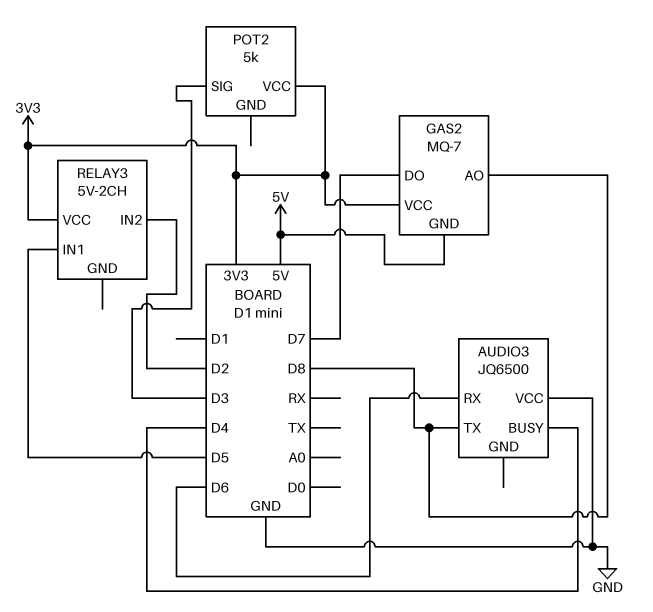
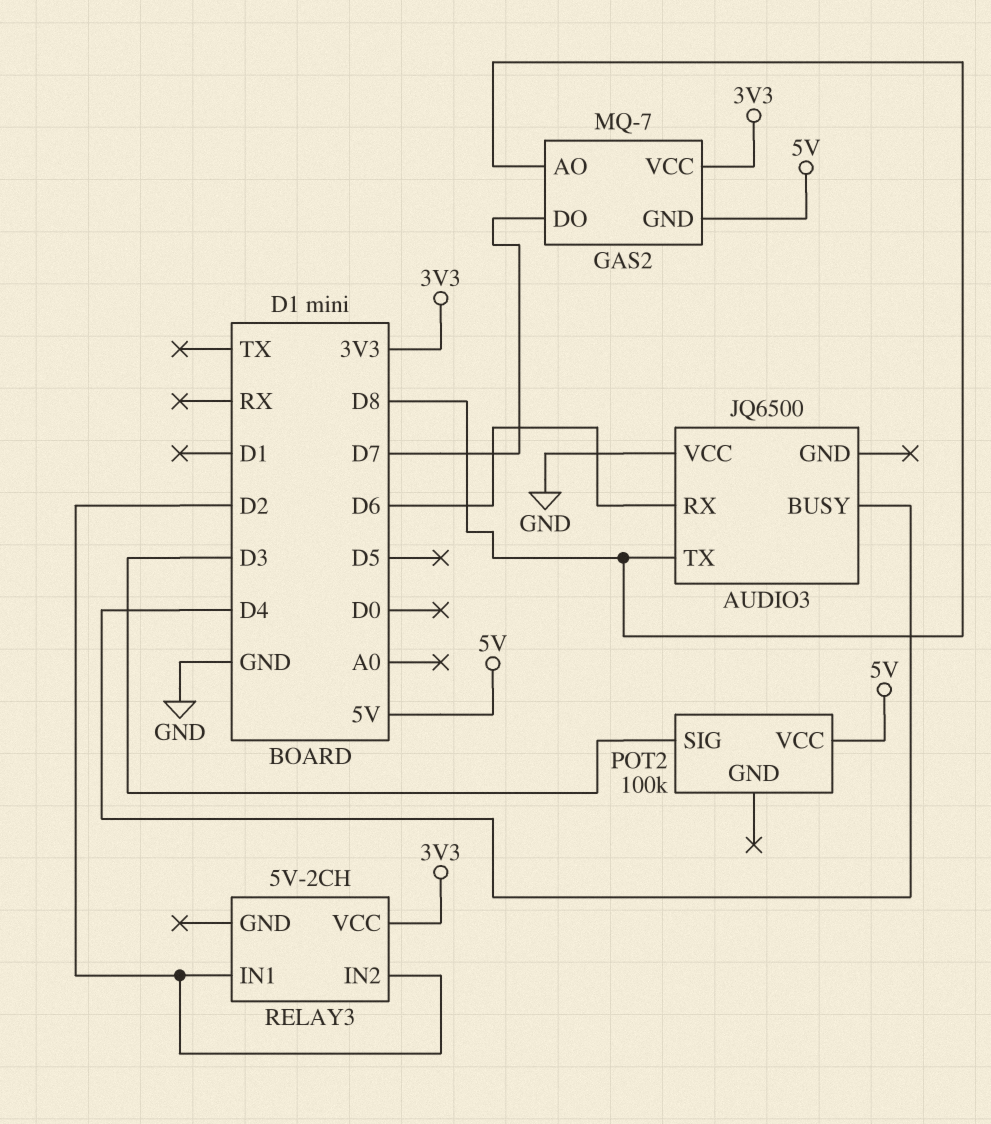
POT2: 5k -> 100k
POT2 pin VCC: 3V3 -> 5V
RELAY3 pin IN1: D5 -> D2

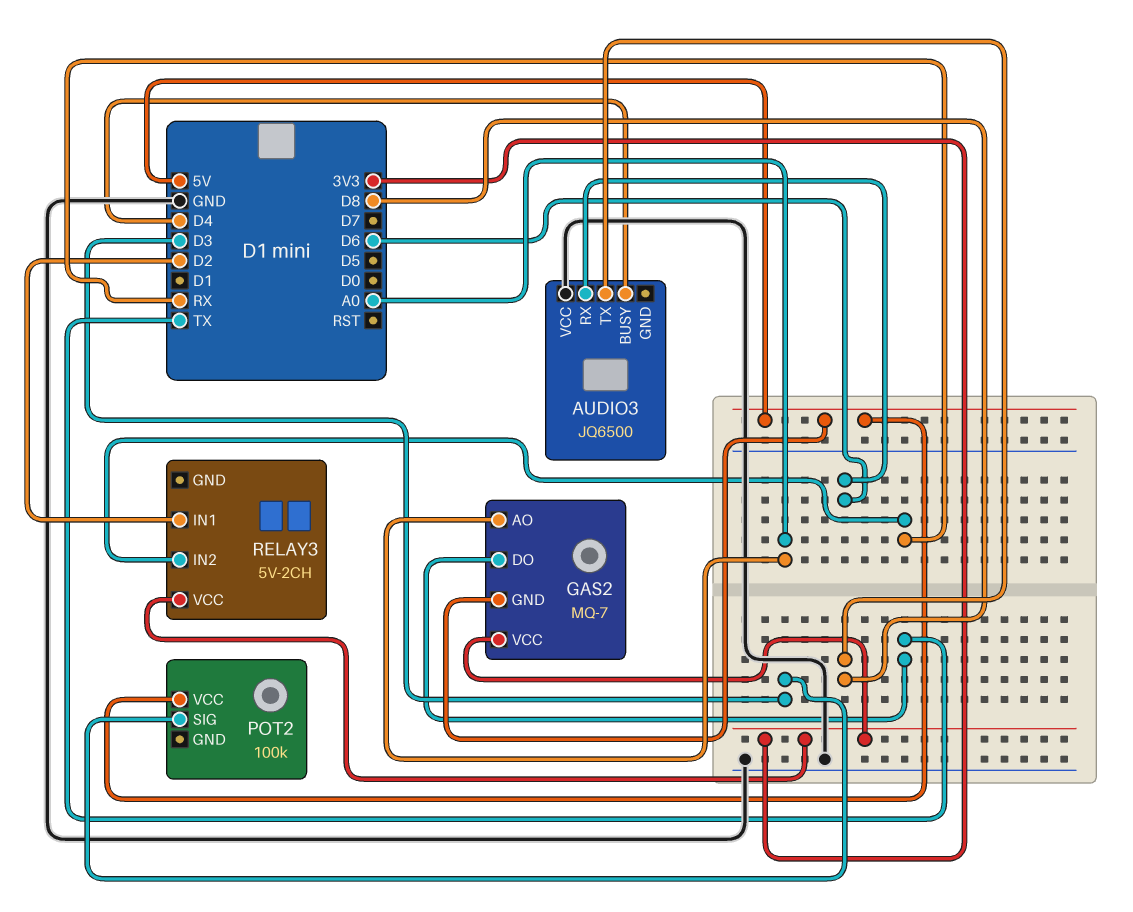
GAS2 pin AO: D8 -> A0
GAS2 pin DO: D7 -> TX
RELAY3 pin IN2: D2 -> RX

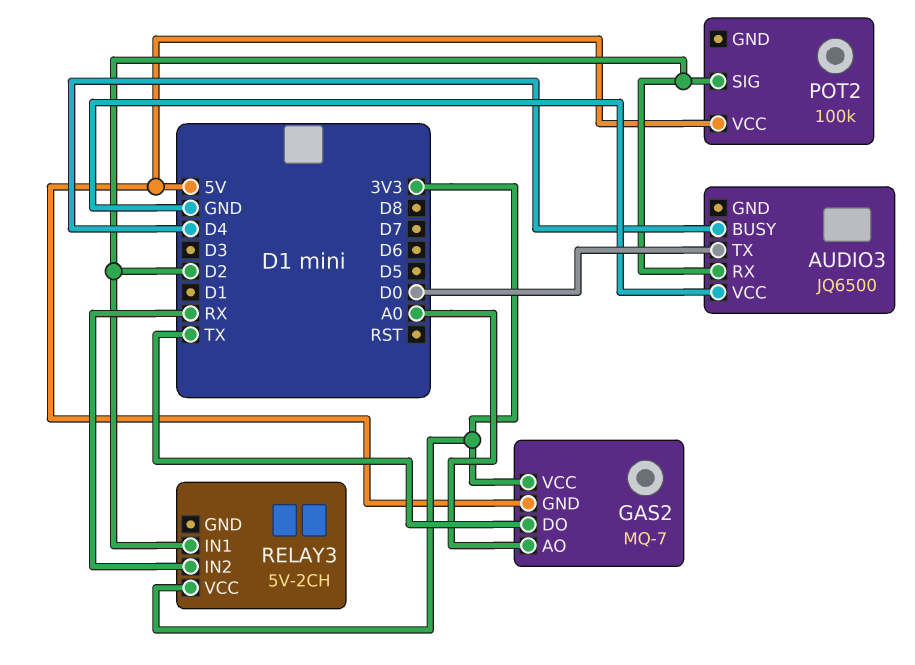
AUDIO3 pin RX: D6 -> D2
AUDIO3 pin TX: D8 -> D0
POT2 pin SIG: D3 -> D2

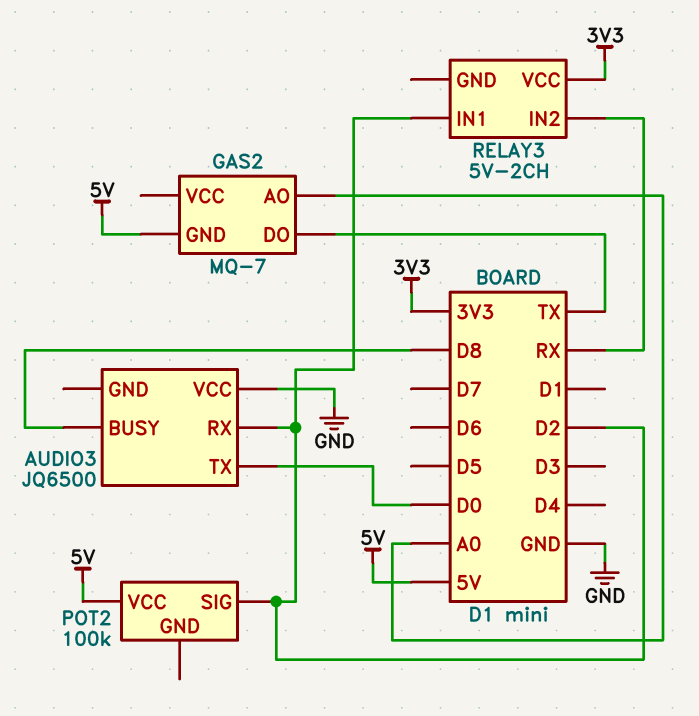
AUDIO3 pin BUSY: D4 -> D8
GAS2 pin VCC: 3V3 -> none

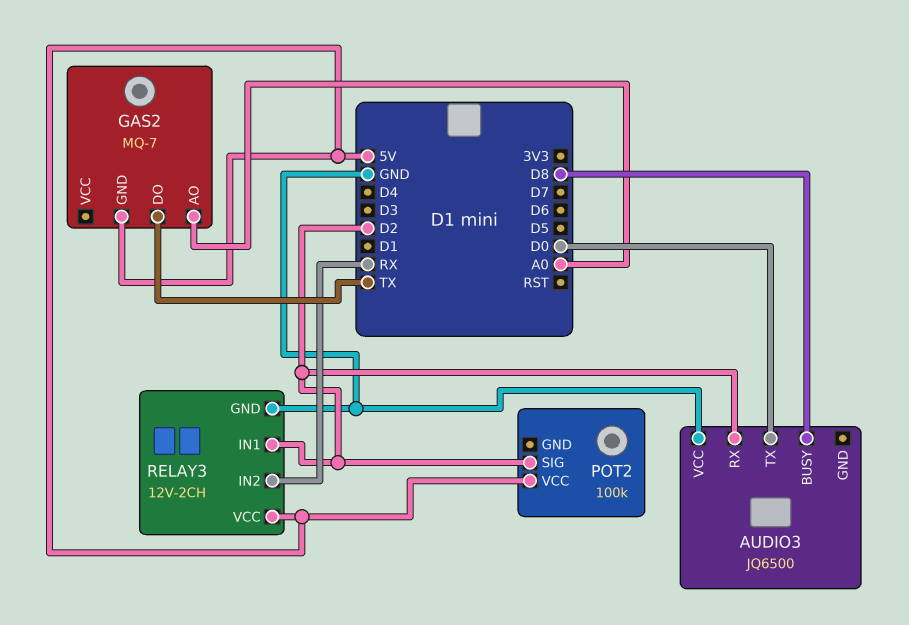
RELAY3: 5V-2CH -> 12V-2CH
RELAY3 pin GND: none -> GND
RELAY3 pin VCC: 3V3 -> 5V

